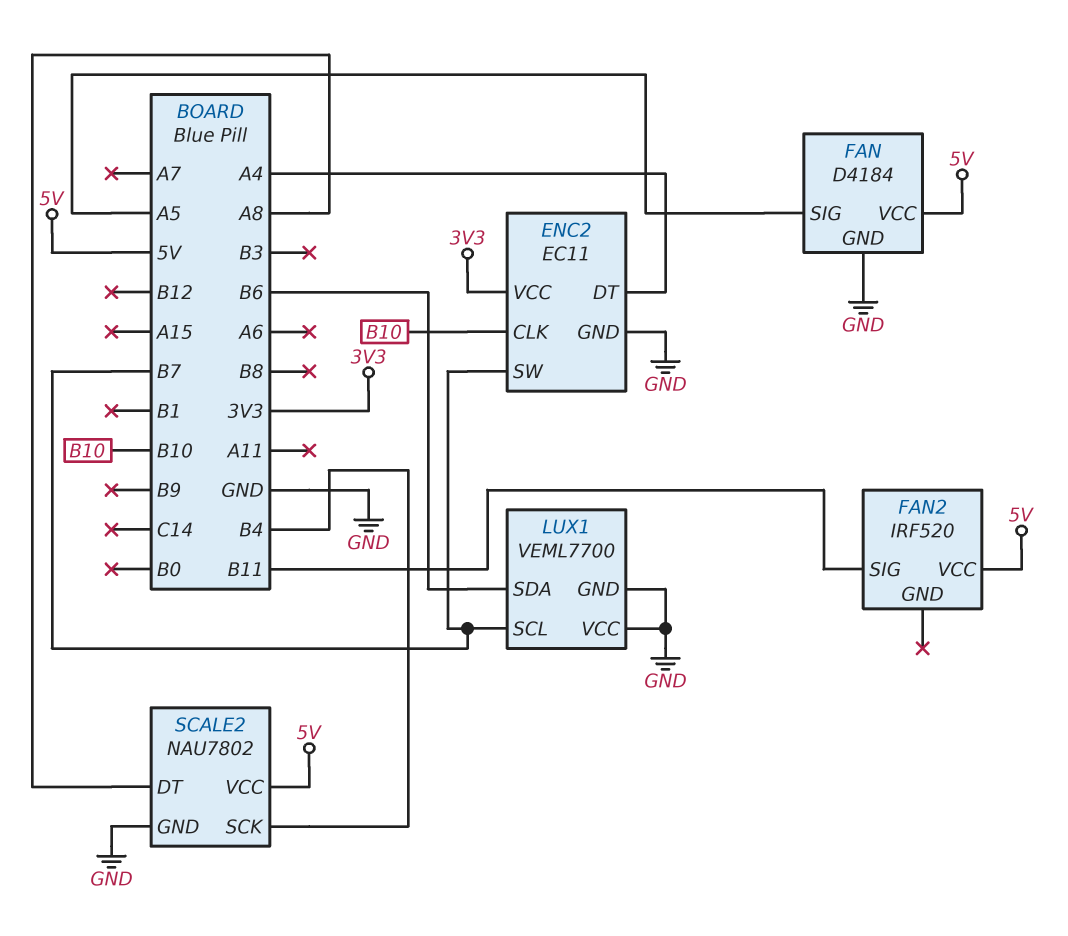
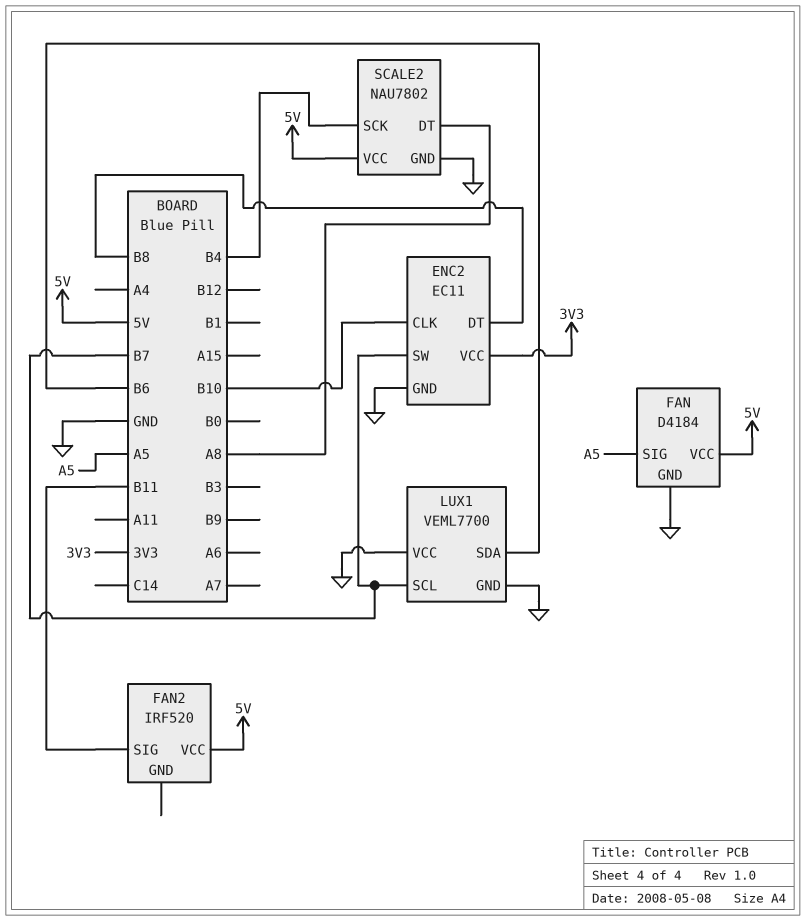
ENC2 pin DT: A4 -> B8

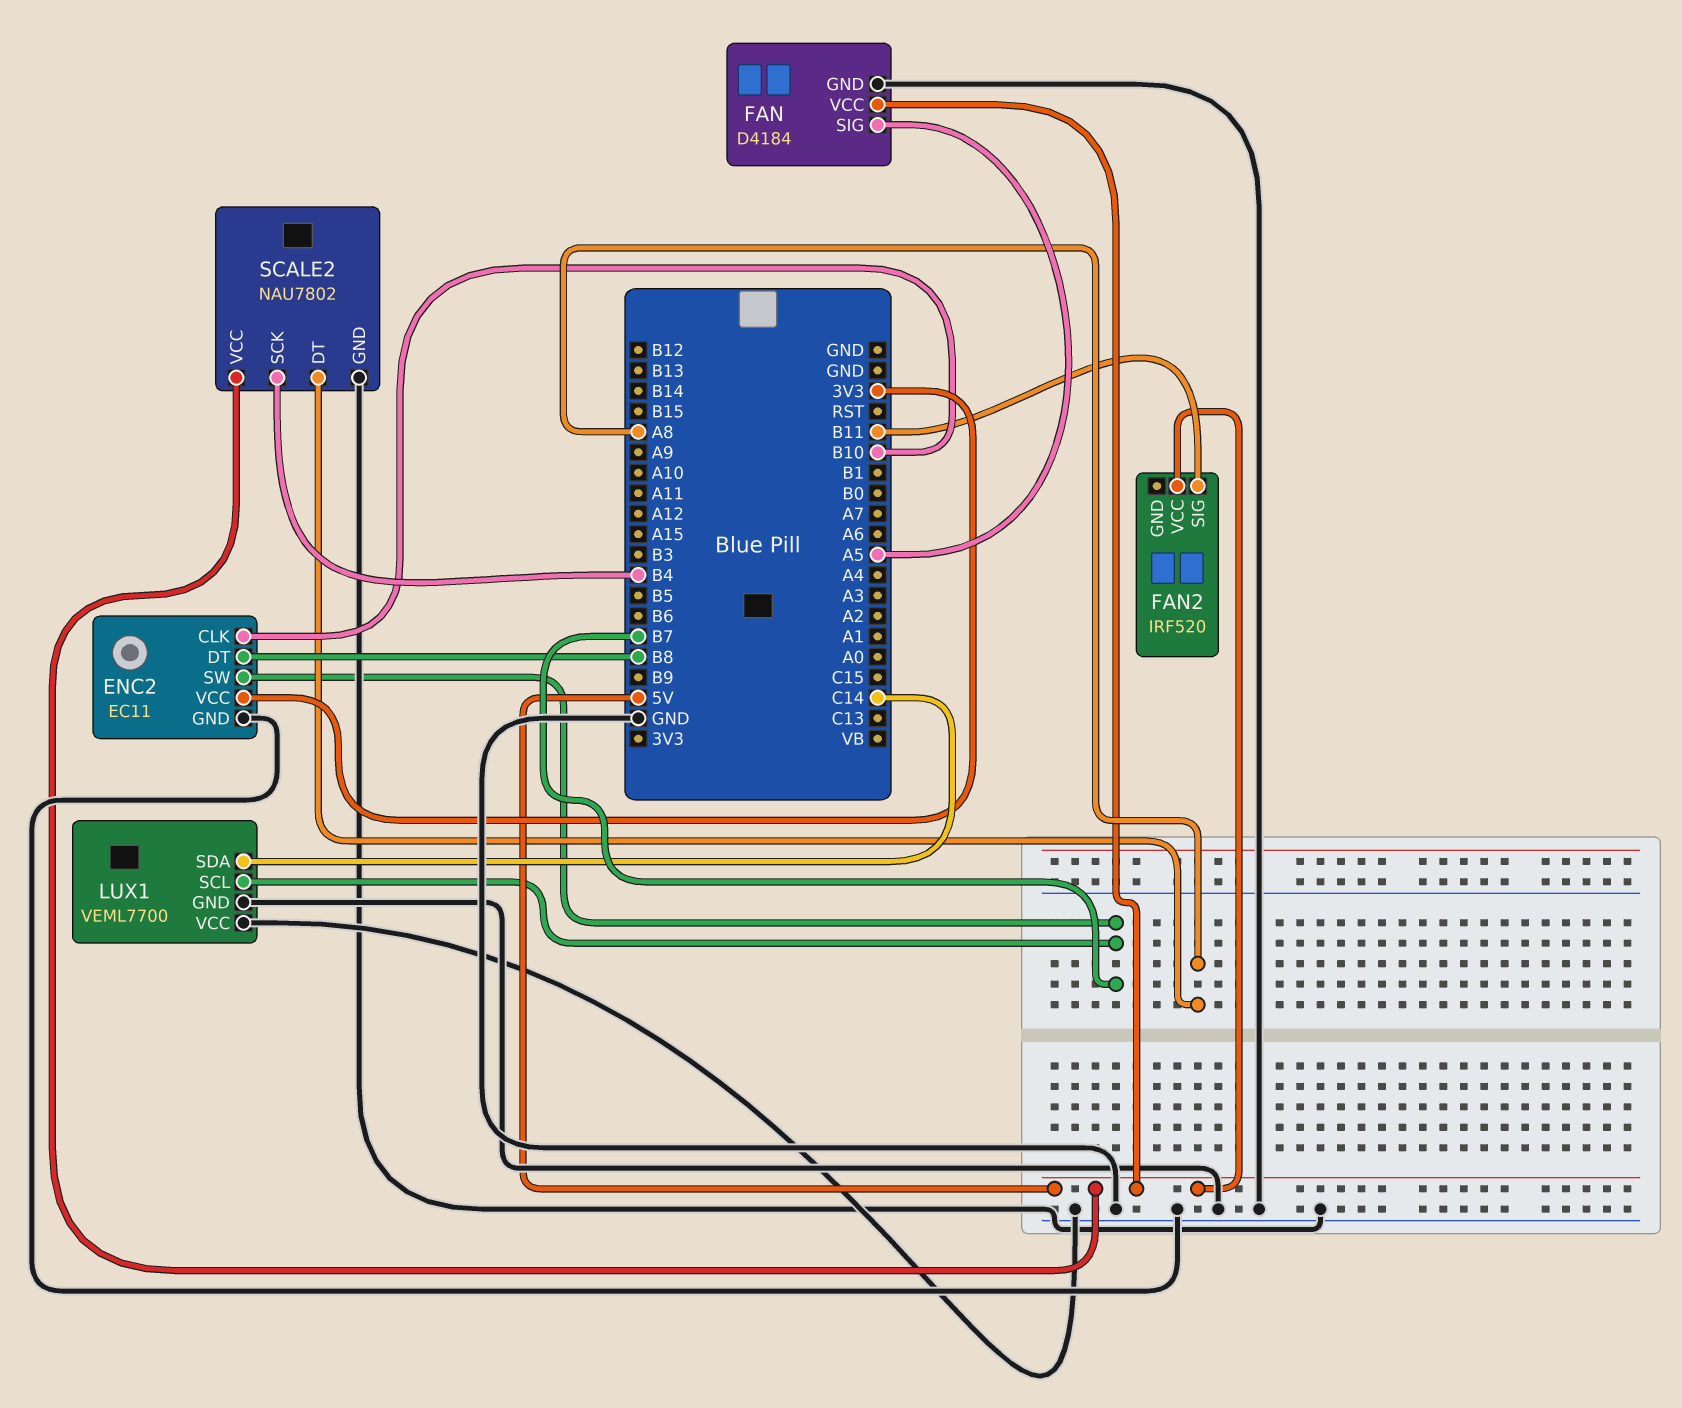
LUX1 pin SDA: B6 -> C14

